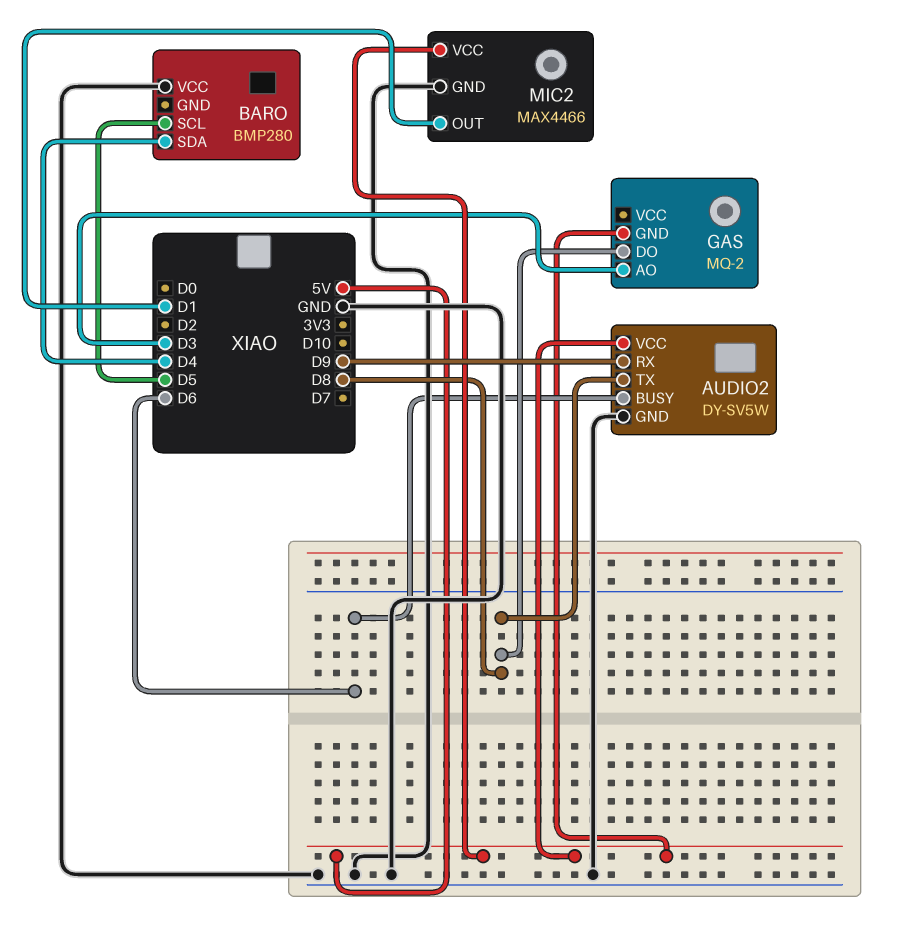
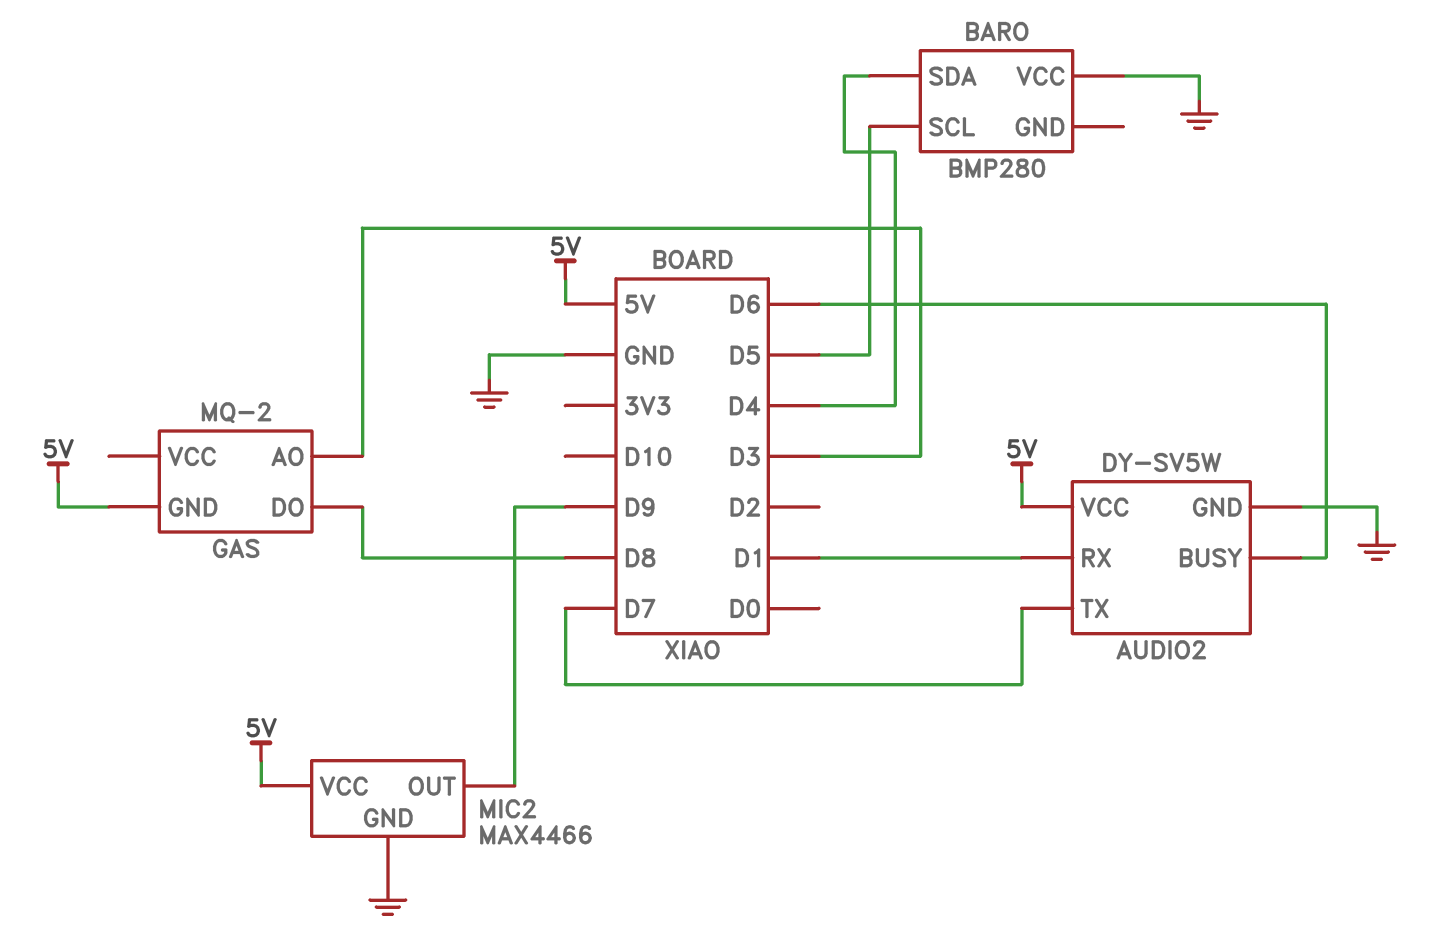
AUDIO2 pin RX: D9 -> D1
AUDIO2 pin TX: D8 -> D7
MIC2 pin OUT: D1 -> D9

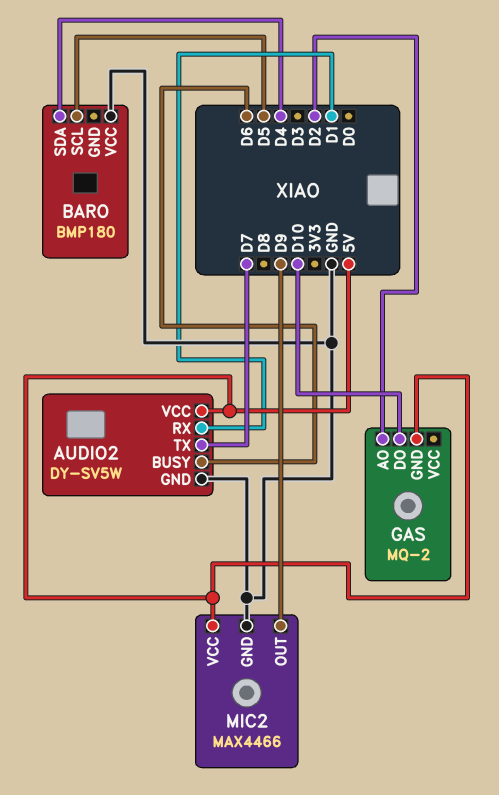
BARO: BMP280 -> BMP180
GAS pin AO: D3 -> D2
GAS pin DO: D8 -> D10

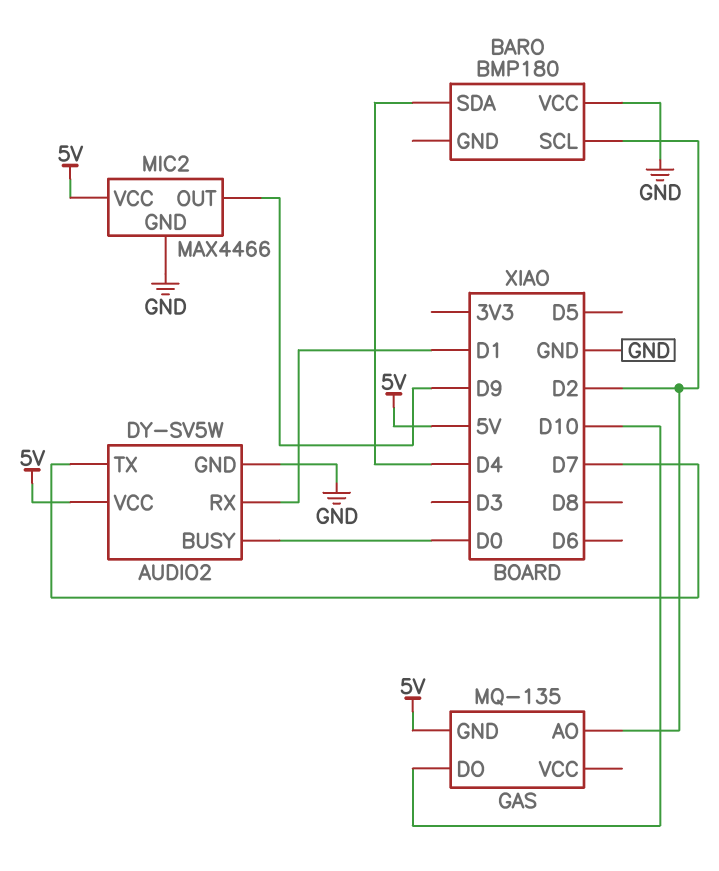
AUDIO2 pin BUSY: D6 -> D0
BARO pin SCL: D5 -> D2
GAS: MQ-2 -> MQ-135

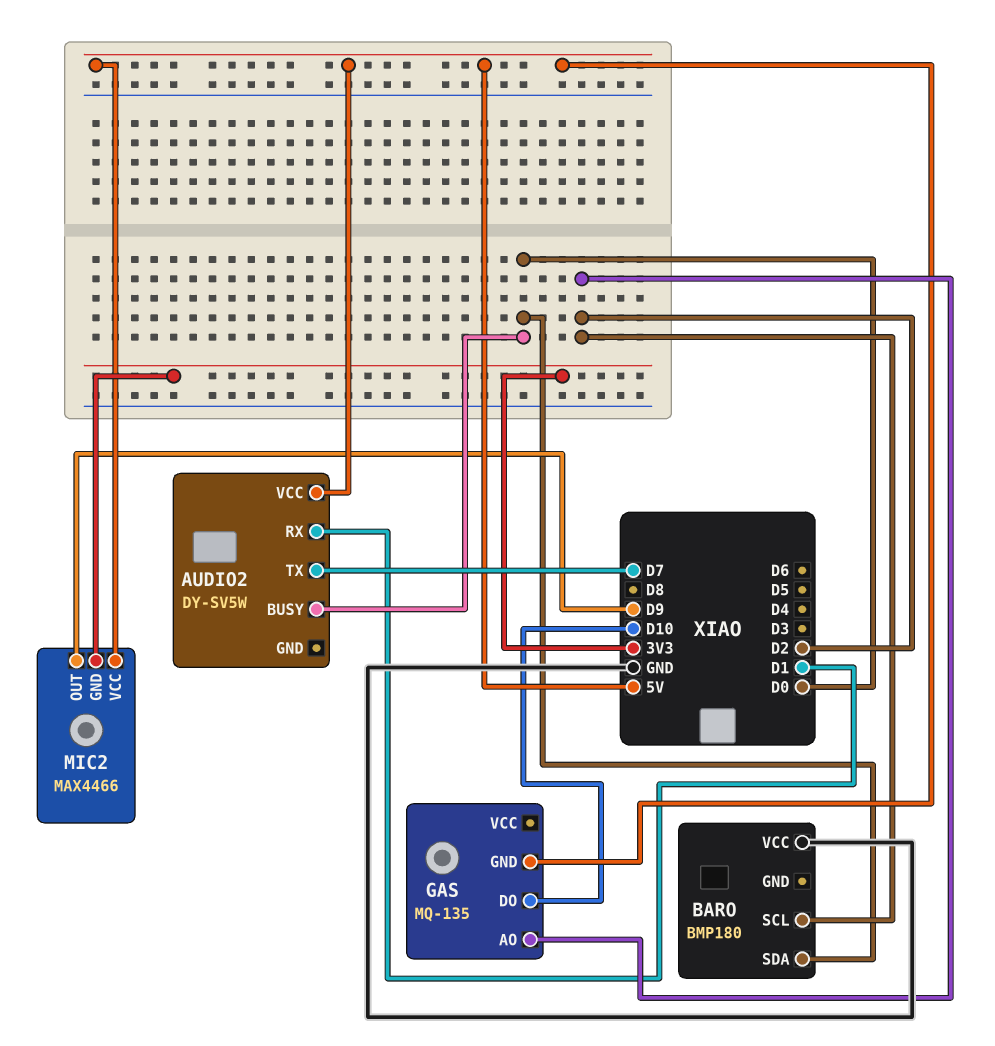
AUDIO2 pin GND: GND -> none
BARO pin SDA: D4 -> D0
MIC2 pin GND: GND -> 3V3

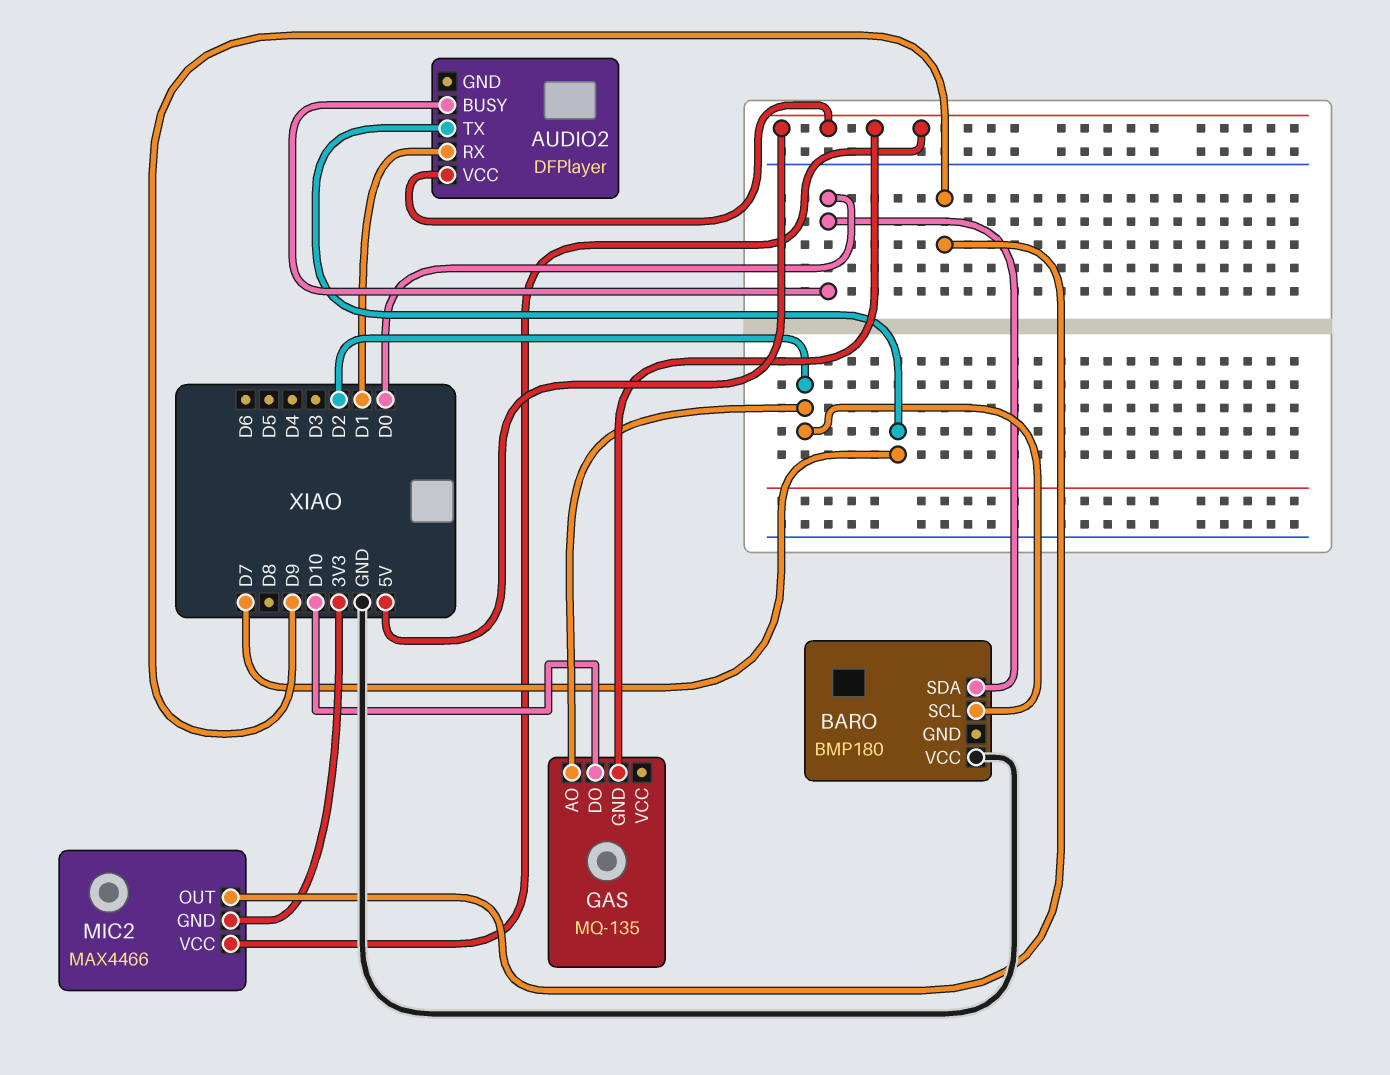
AUDIO2: DY-SV5W -> DFPlayer

